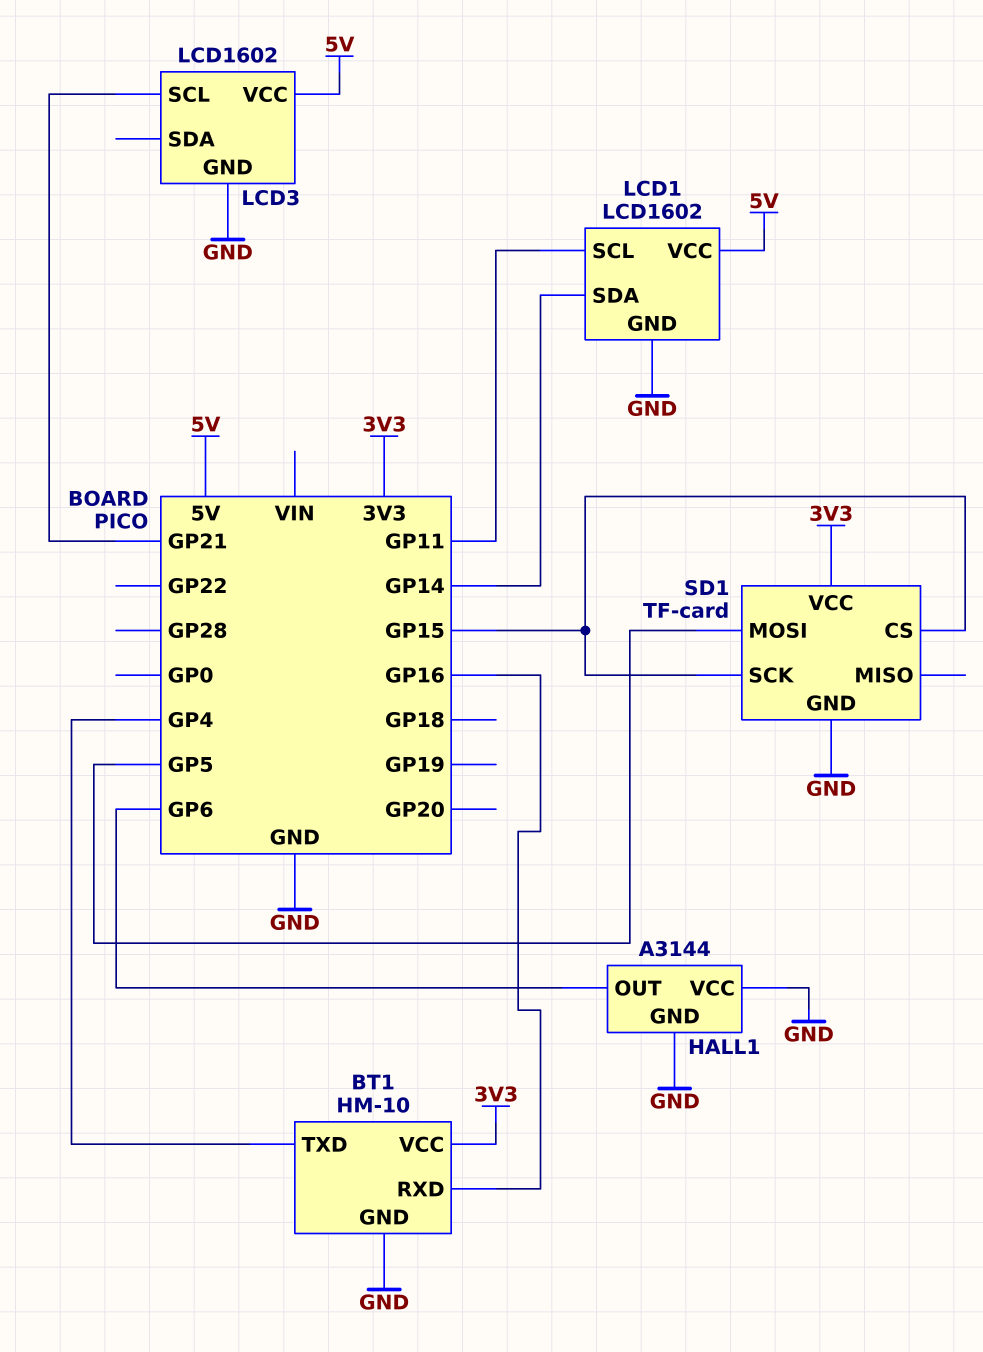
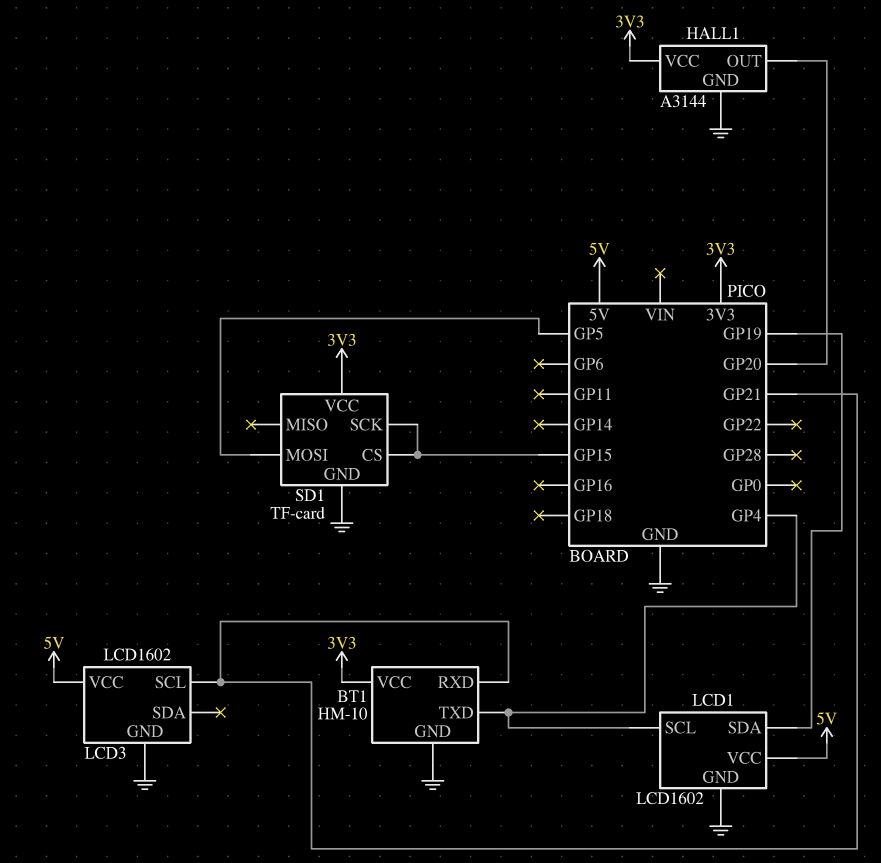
BT1 pin RXD: GP16 -> GP21
HALL1 pin OUT: GP6 -> GP20
HALL1 pin VCC: GND -> 3V3
LCD1 pin SCL: GP11 -> GP4
LCD1 pin SDA: GP14 -> GP19

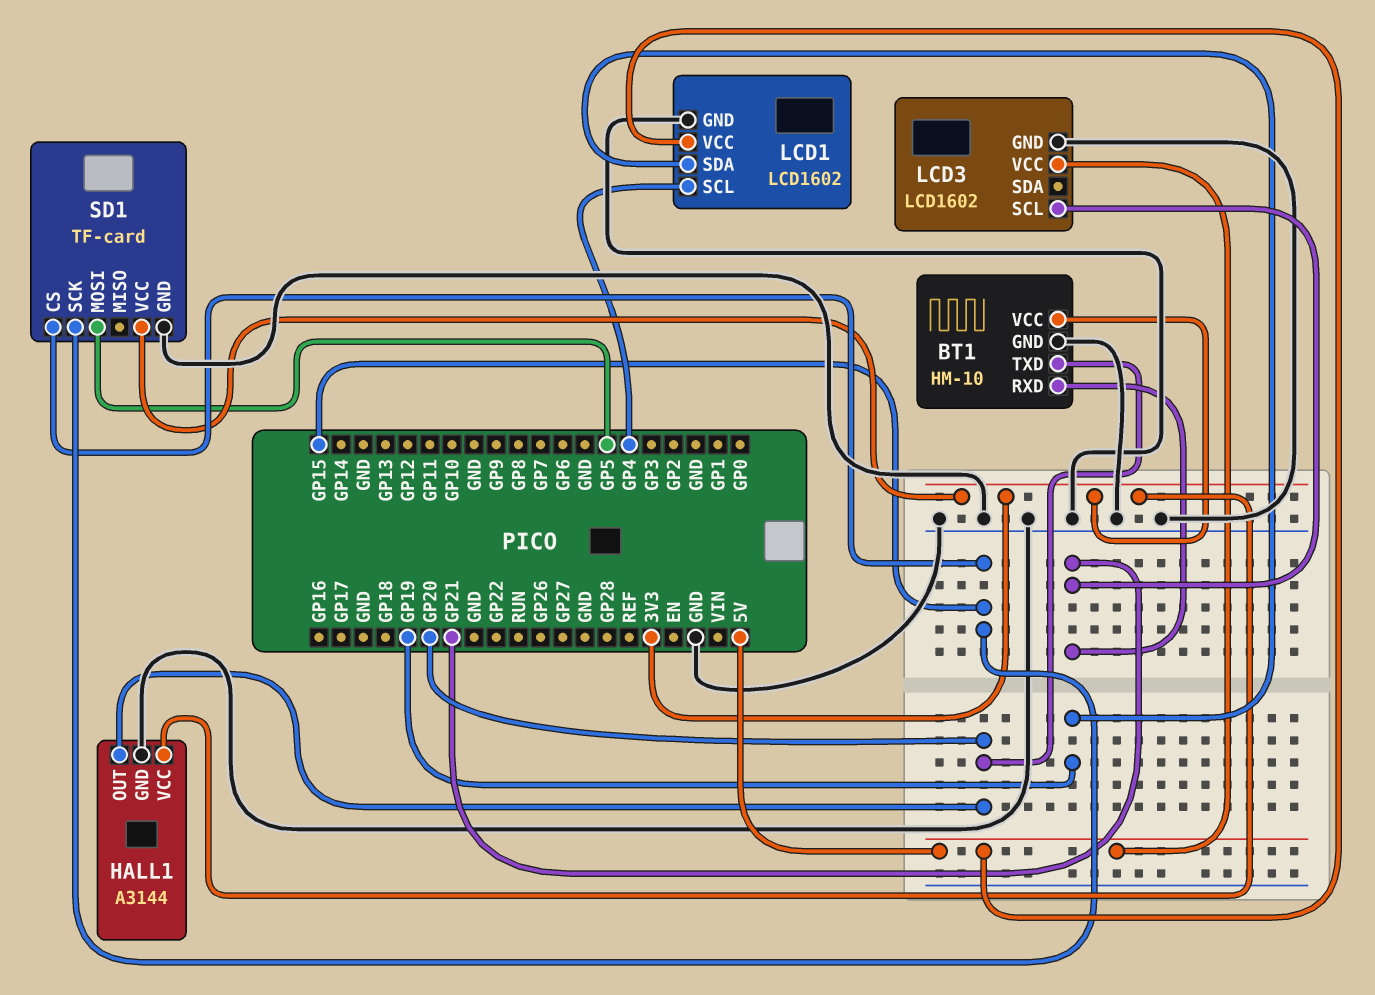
BT1 pin TXD: GP4 -> GP20

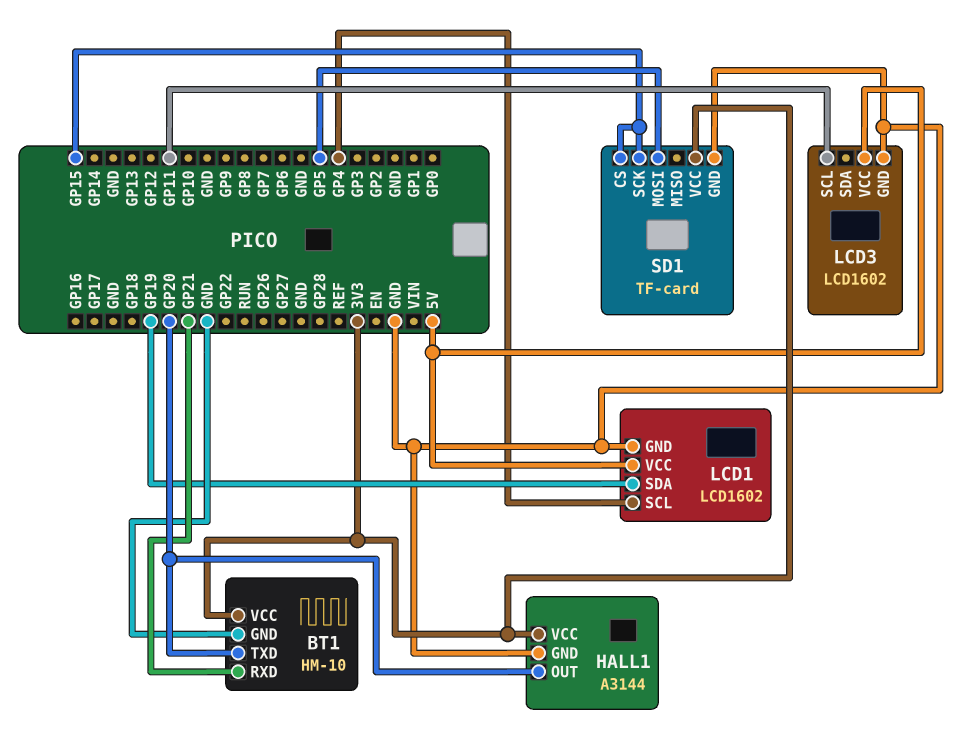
LCD3 pin SCL: GP21 -> GP11

